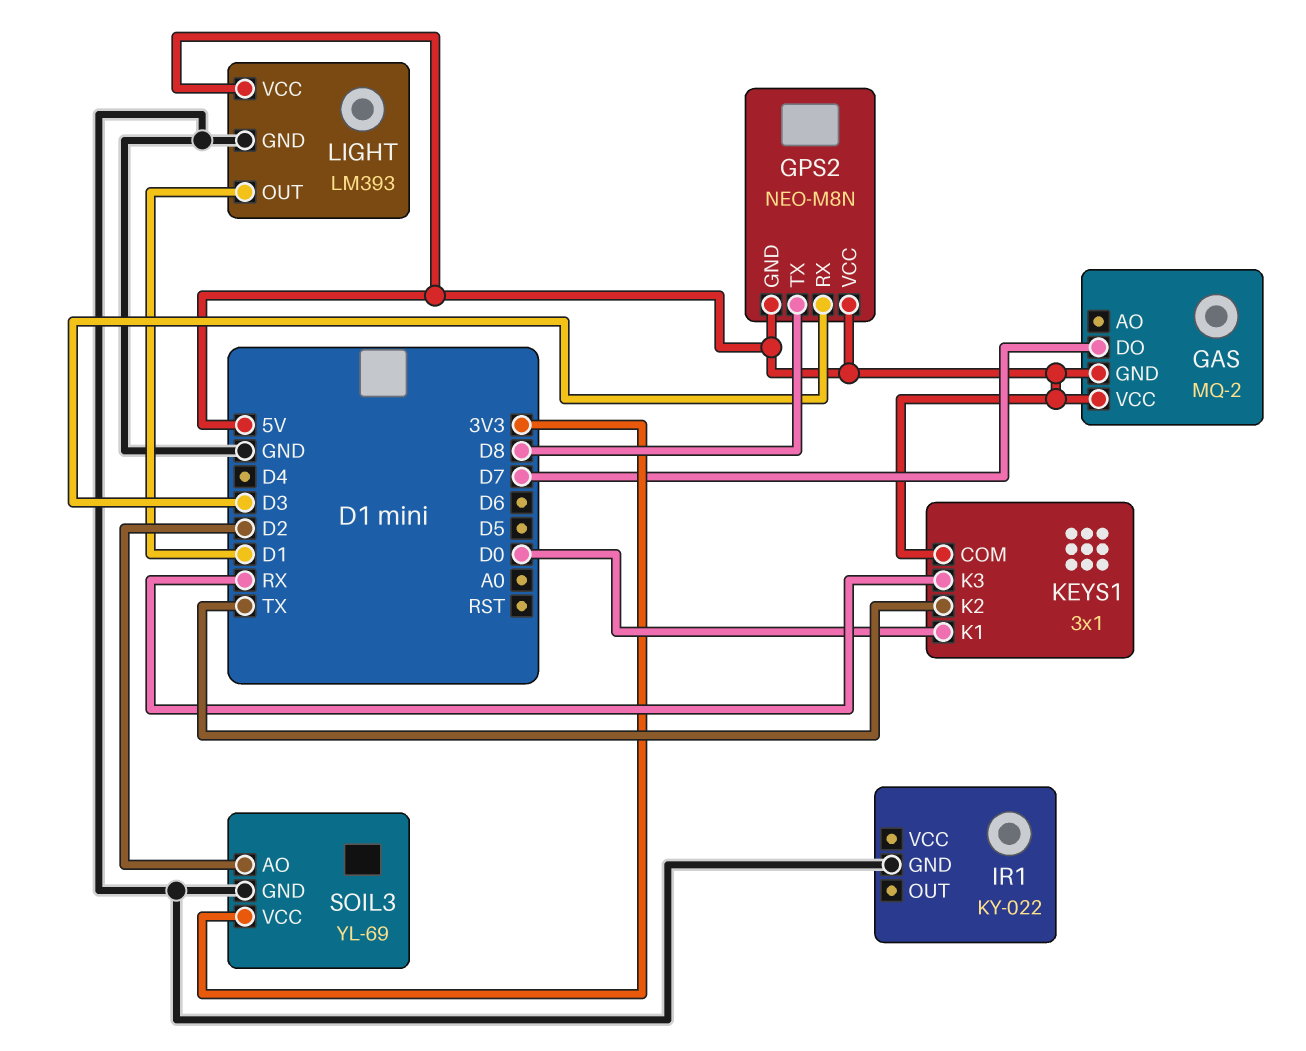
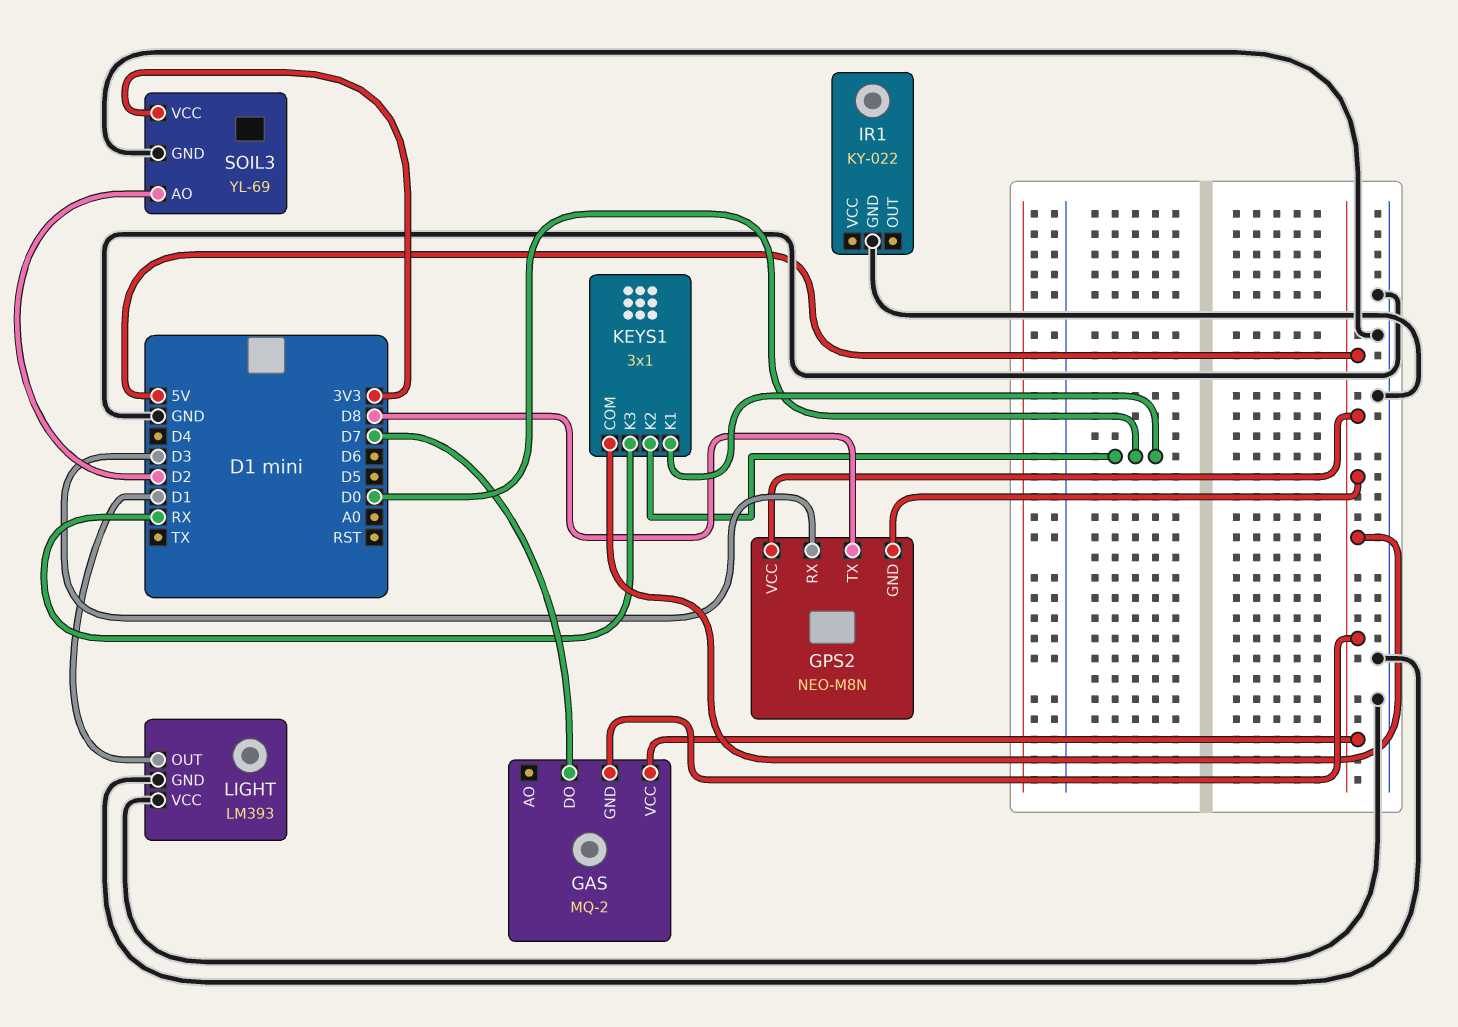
KEYS1 pin K2: TX -> D0
LIGHT pin VCC: 5V -> GND

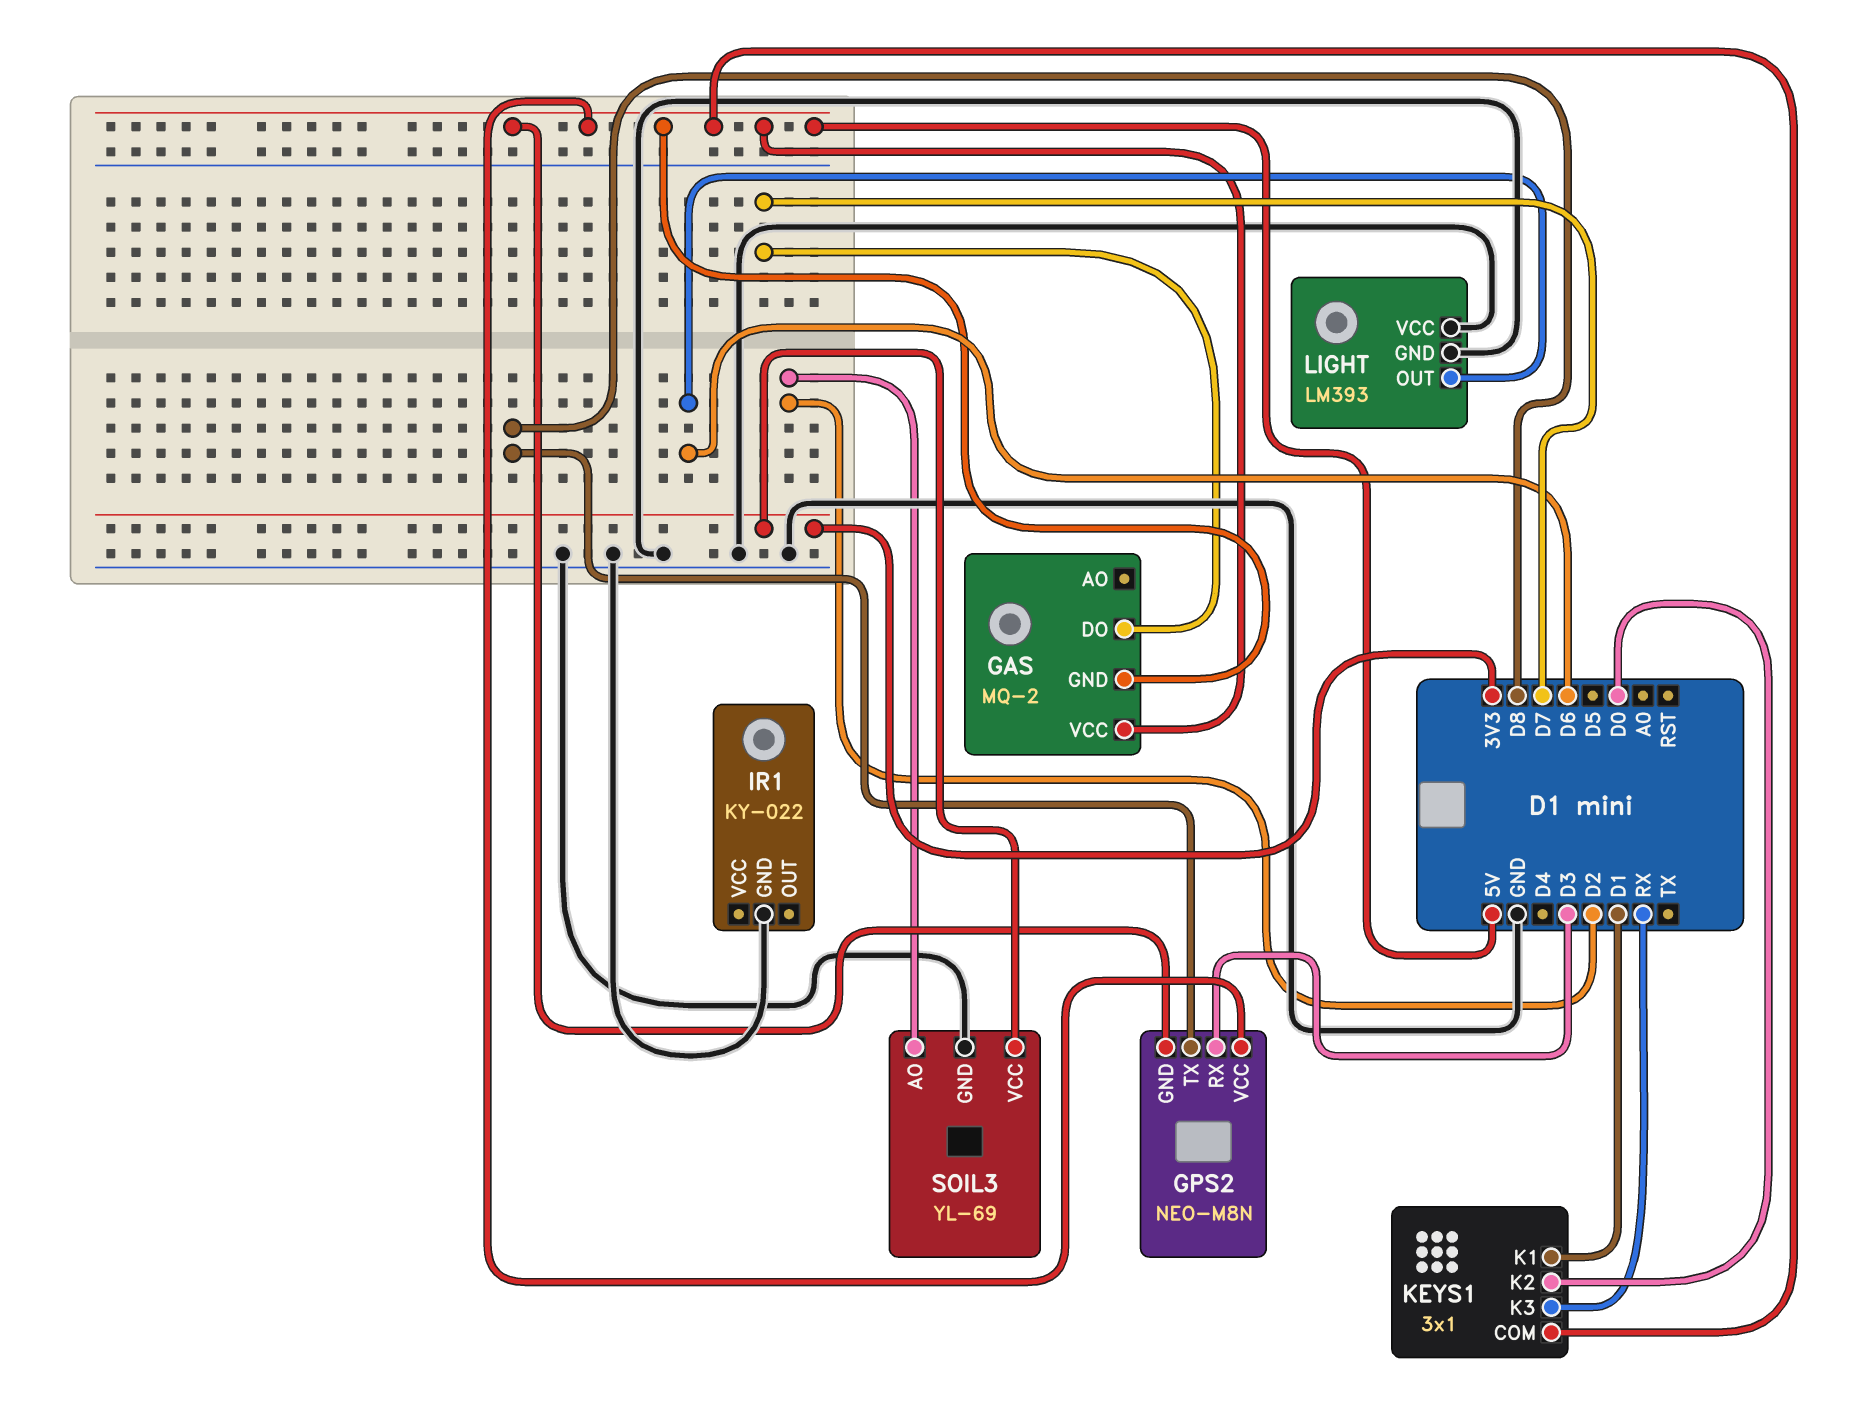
KEYS1 pin K1: D0 -> D1
LIGHT pin OUT: D1 -> D6

